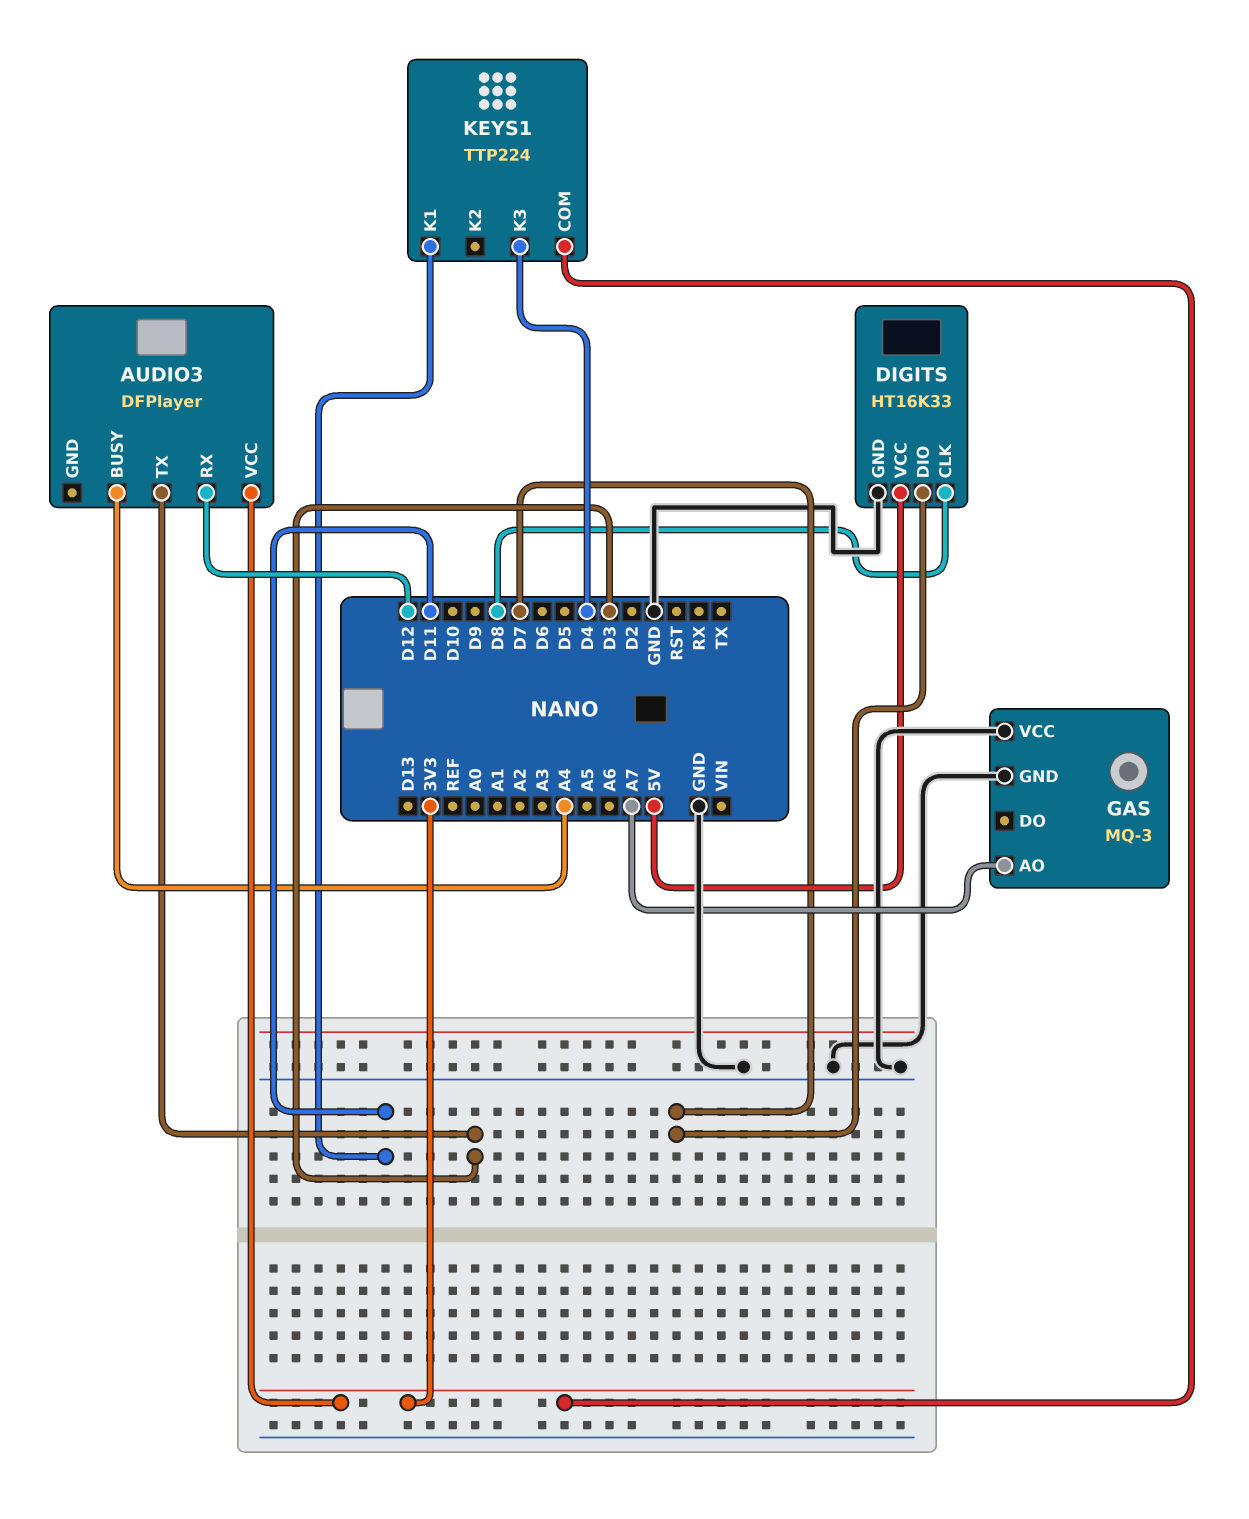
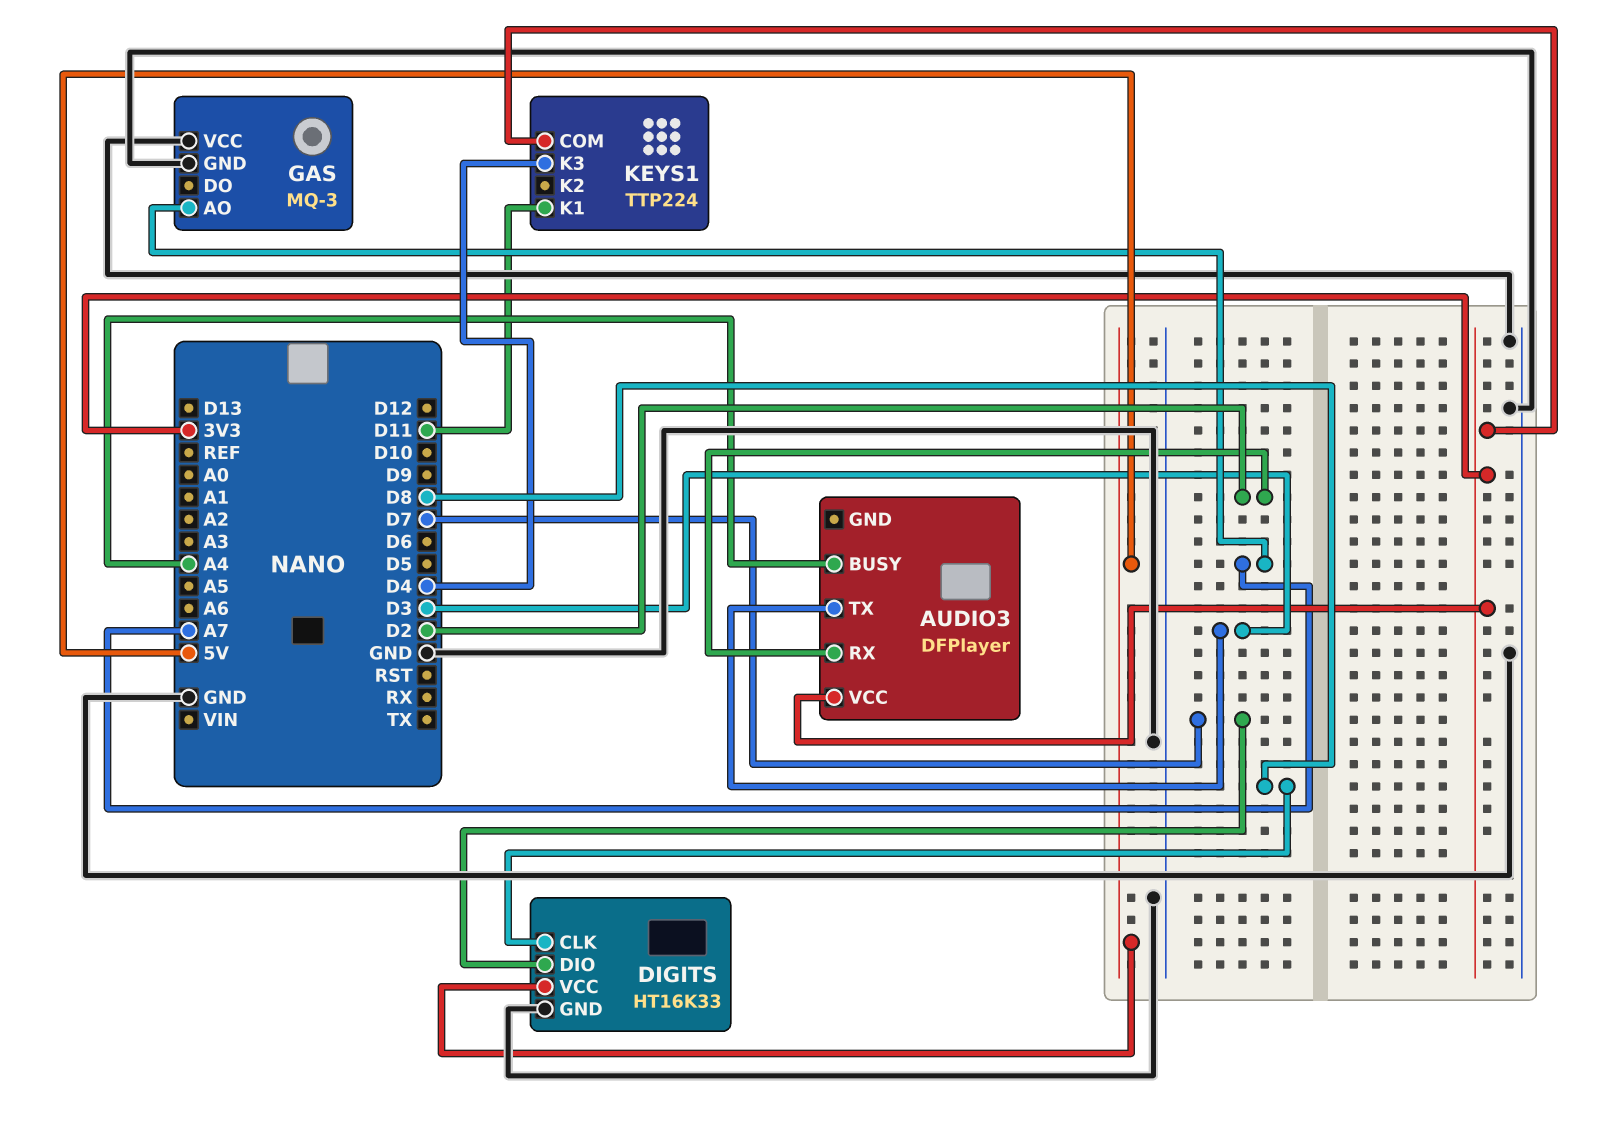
AUDIO3 pin RX: D12 -> D2

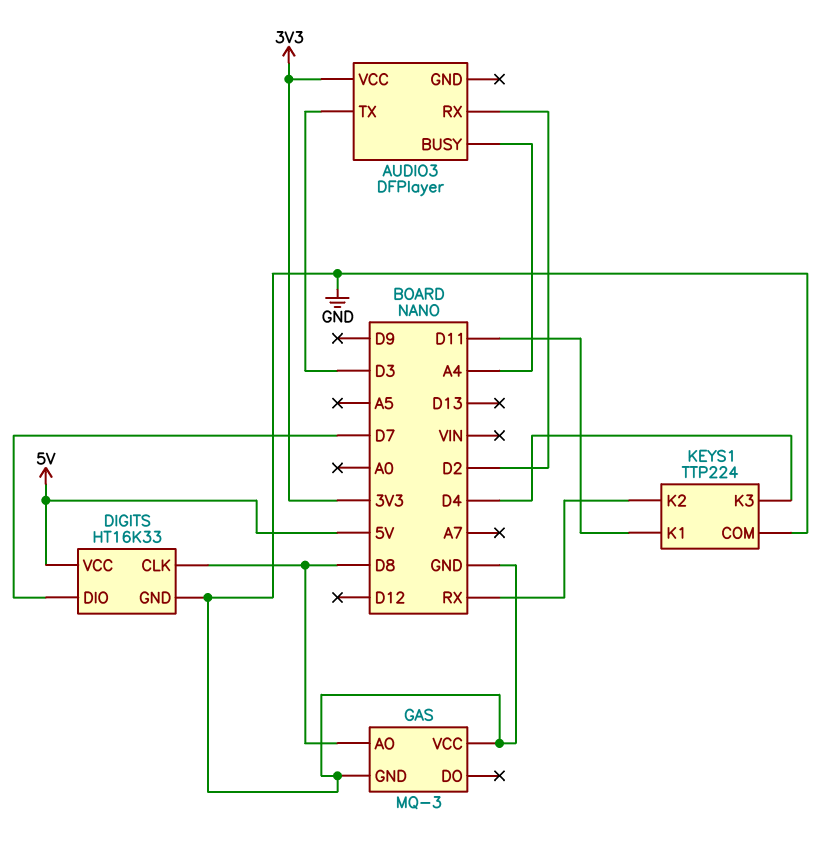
GAS pin AO: A7 -> D8
KEYS1 pin COM: 3V3 -> GND
KEYS1 pin K2: none -> RX

